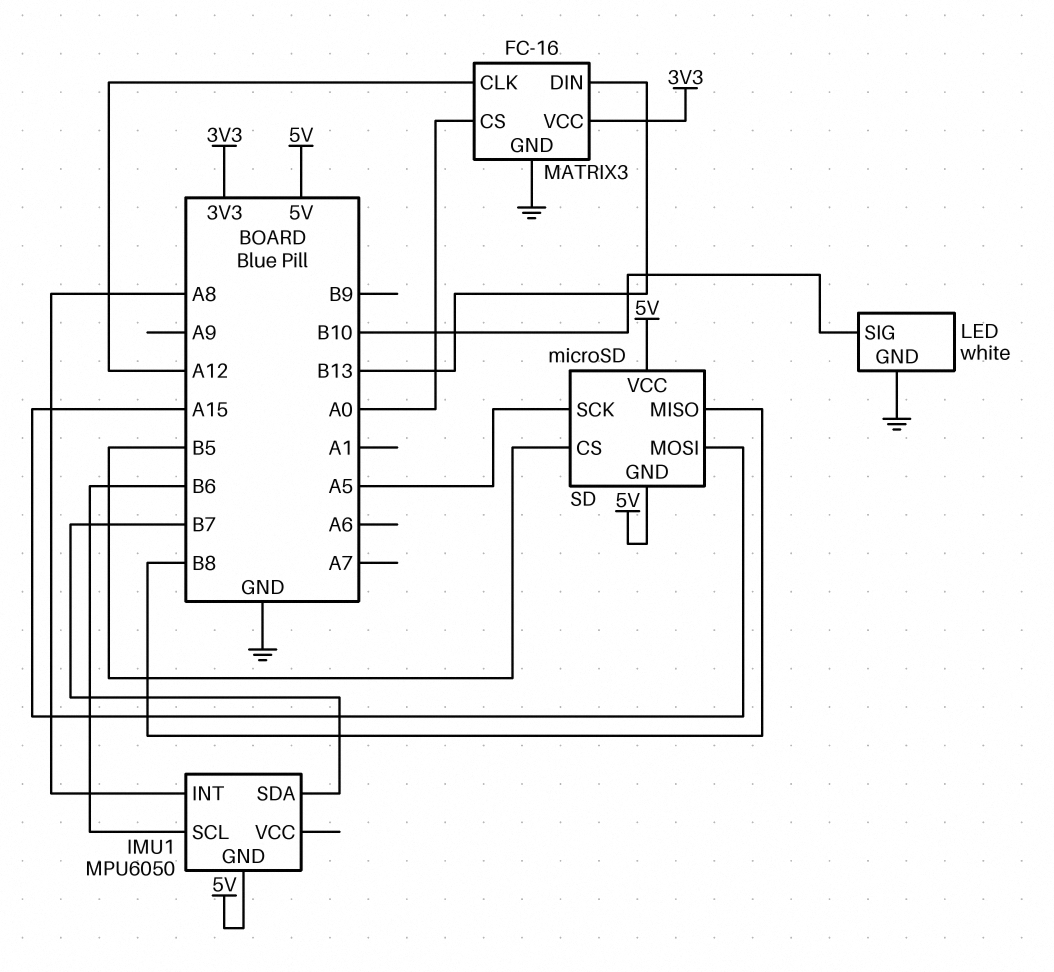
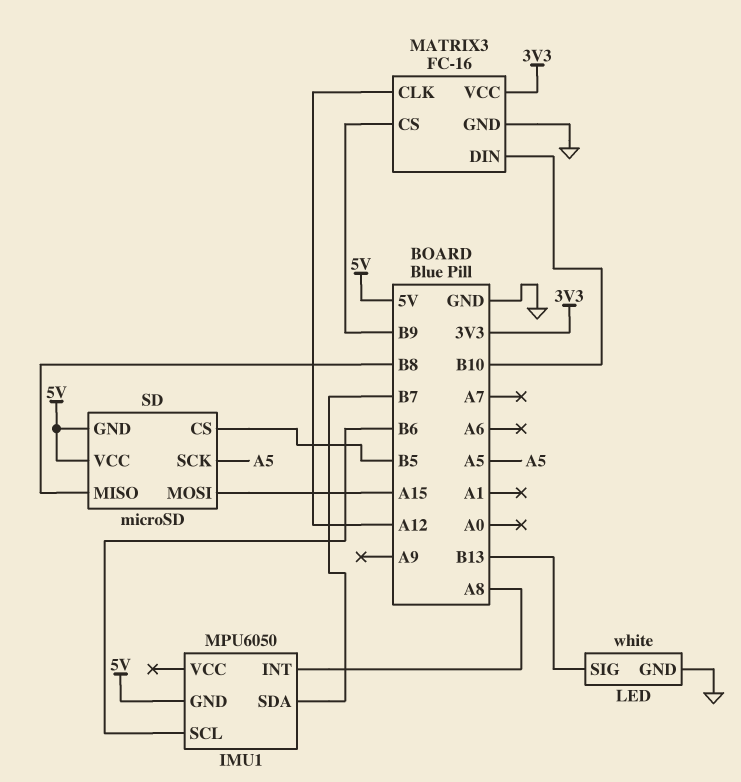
LED pin SIG: B10 -> B13
MATRIX3 pin CS: A0 -> B9
MATRIX3 pin DIN: B13 -> B10

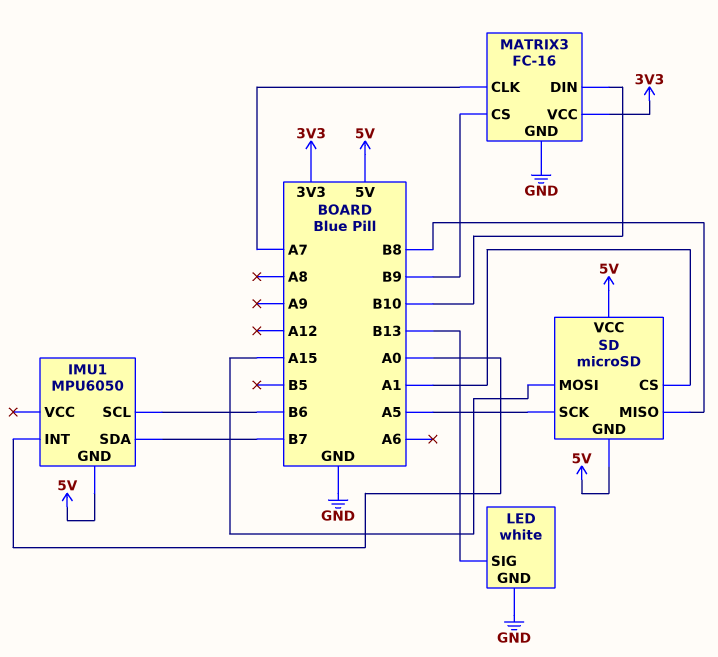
IMU1 pin INT: A8 -> A0
MATRIX3 pin CLK: A12 -> A7
SD pin CS: B5 -> A1

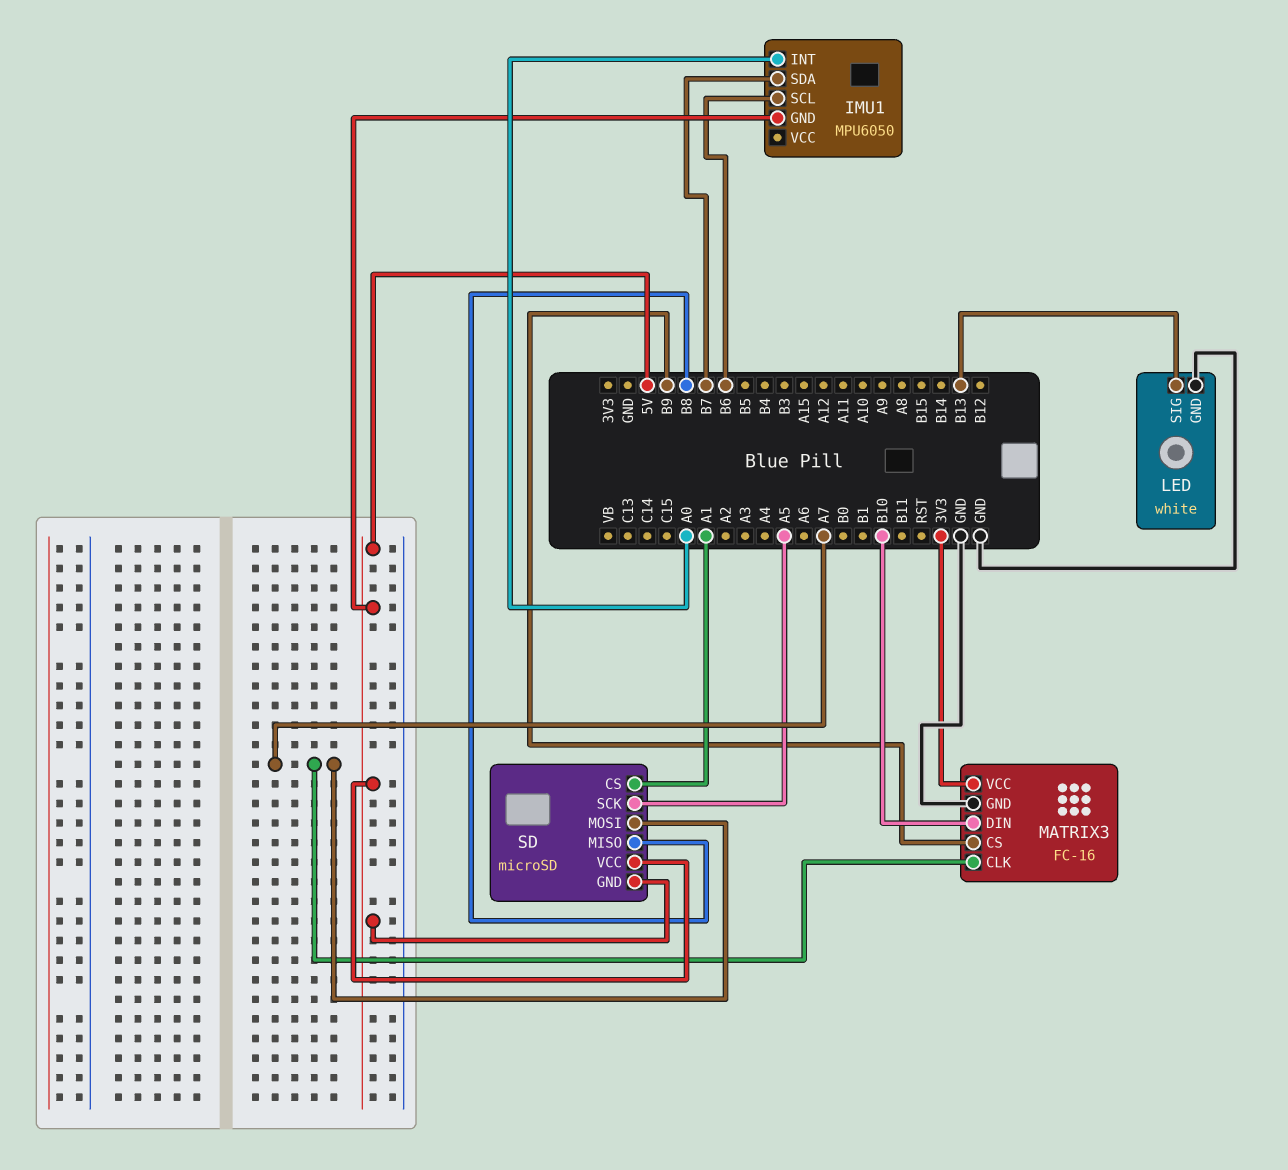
SD pin MOSI: A15 -> A7

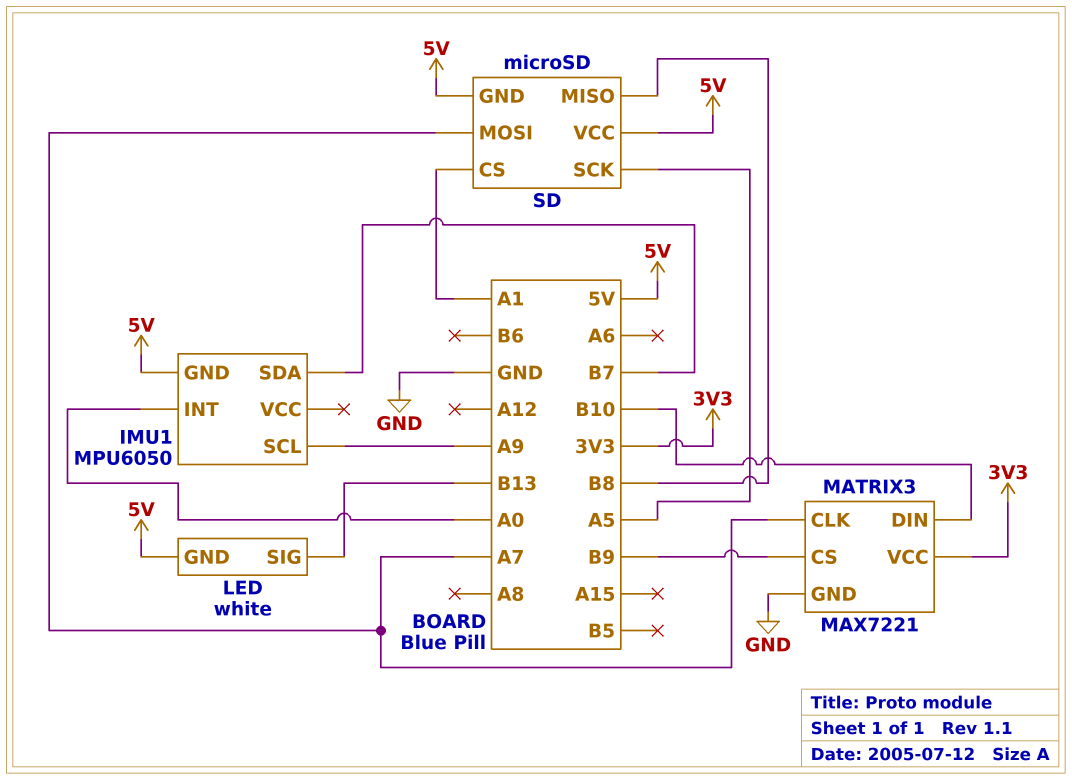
IMU1 pin SCL: B6 -> A9
LED pin GND: GND -> 5V
MATRIX3: FC-16 -> MAX7221

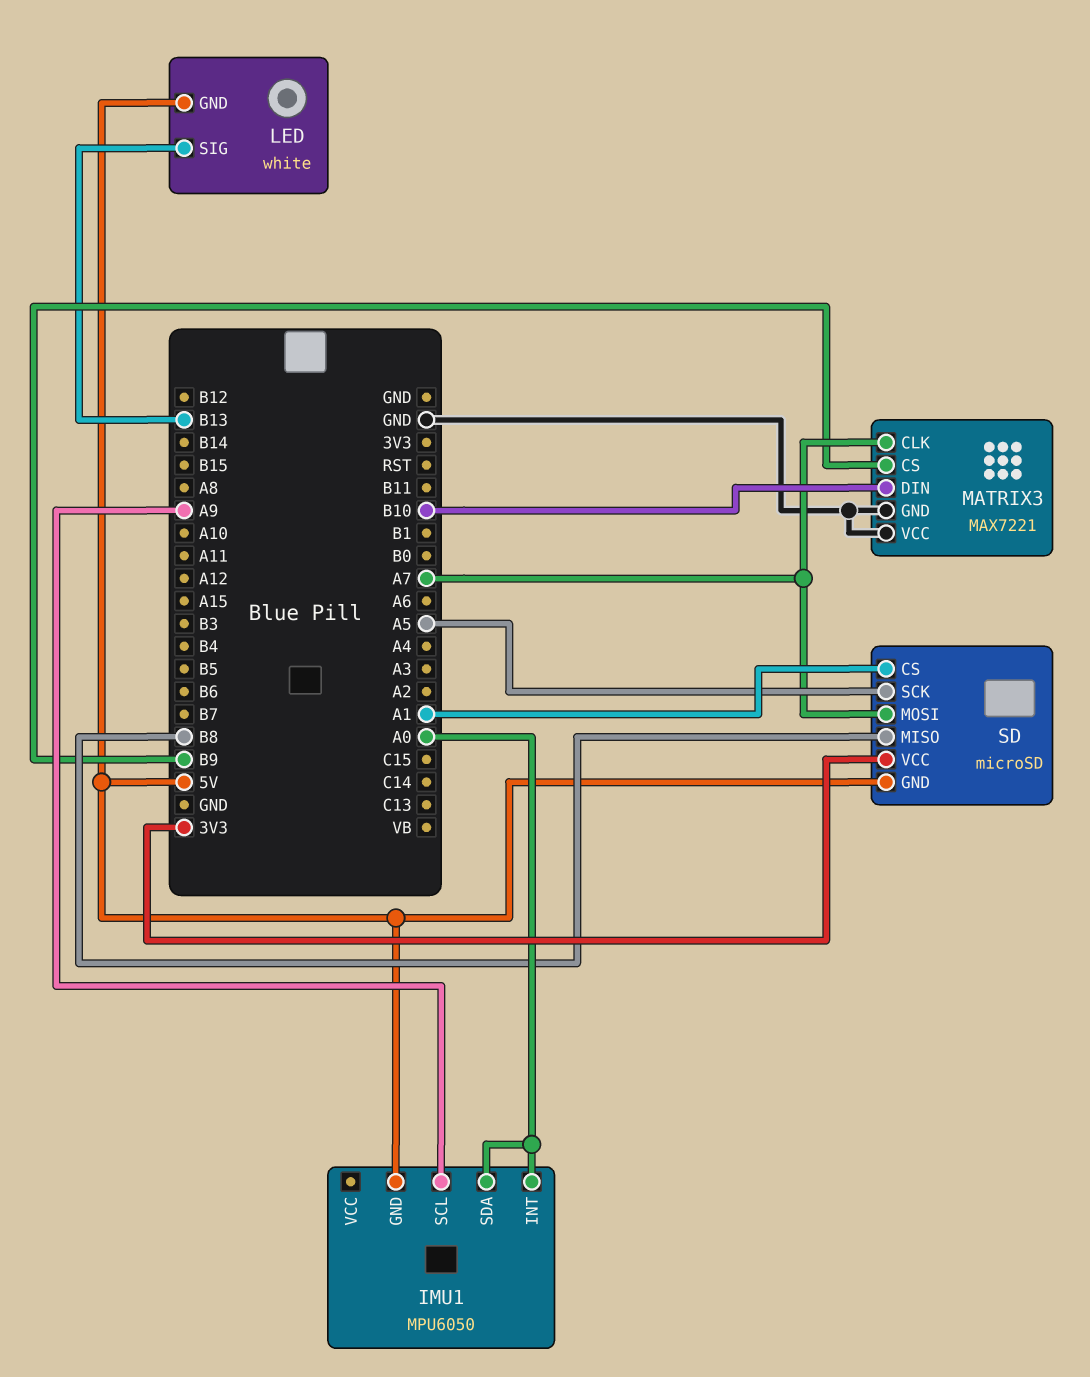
IMU1 pin SDA: B7 -> A0
MATRIX3 pin VCC: 3V3 -> GND
SD pin VCC: 5V -> 3V3

